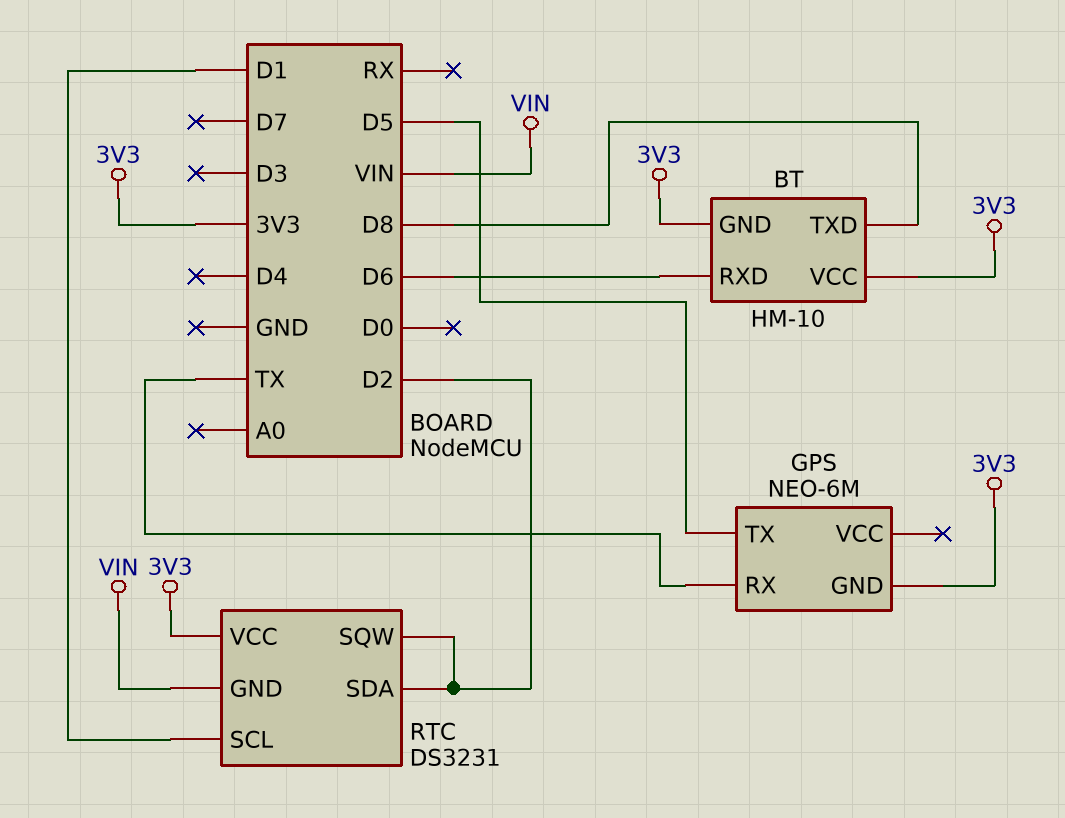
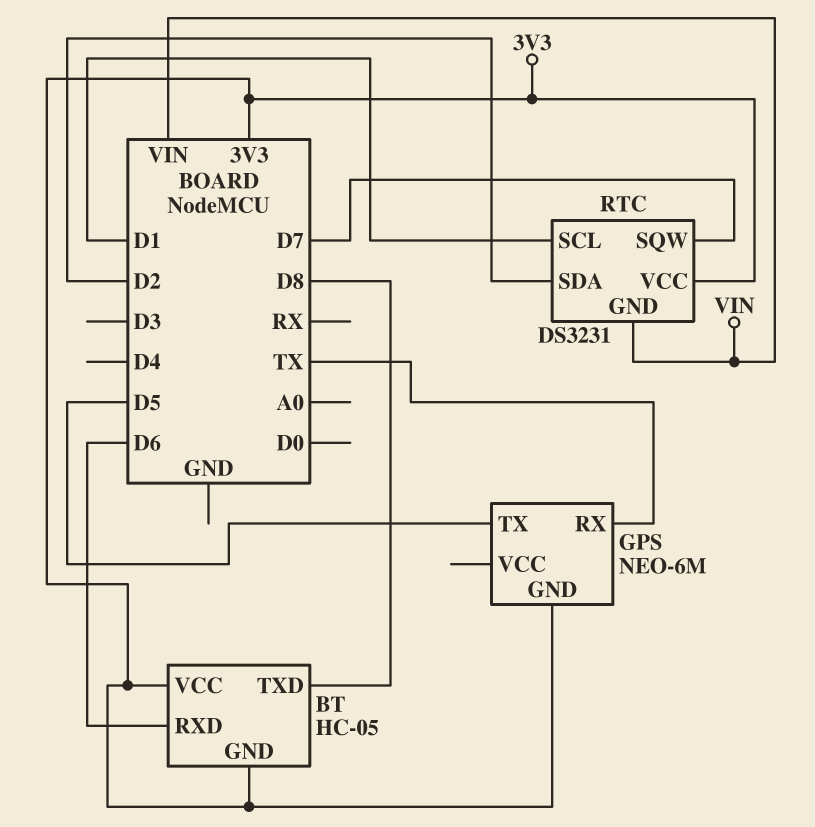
BT: HM-10 -> HC-05
RTC pin SQW: D2 -> D7

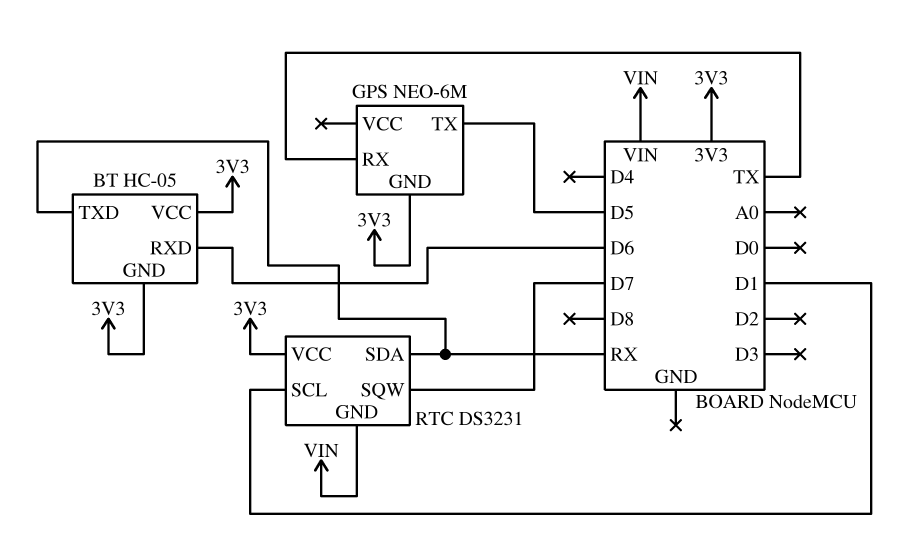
BT pin TXD: D8 -> RX
RTC pin SDA: D2 -> RX

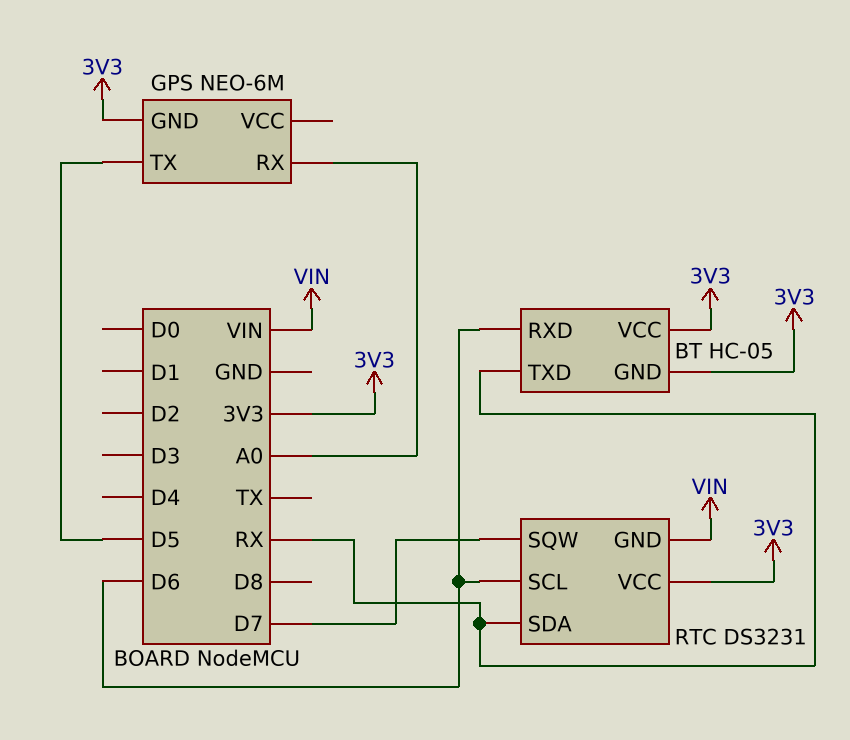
GPS pin RX: TX -> A0
RTC pin SCL: D1 -> D6

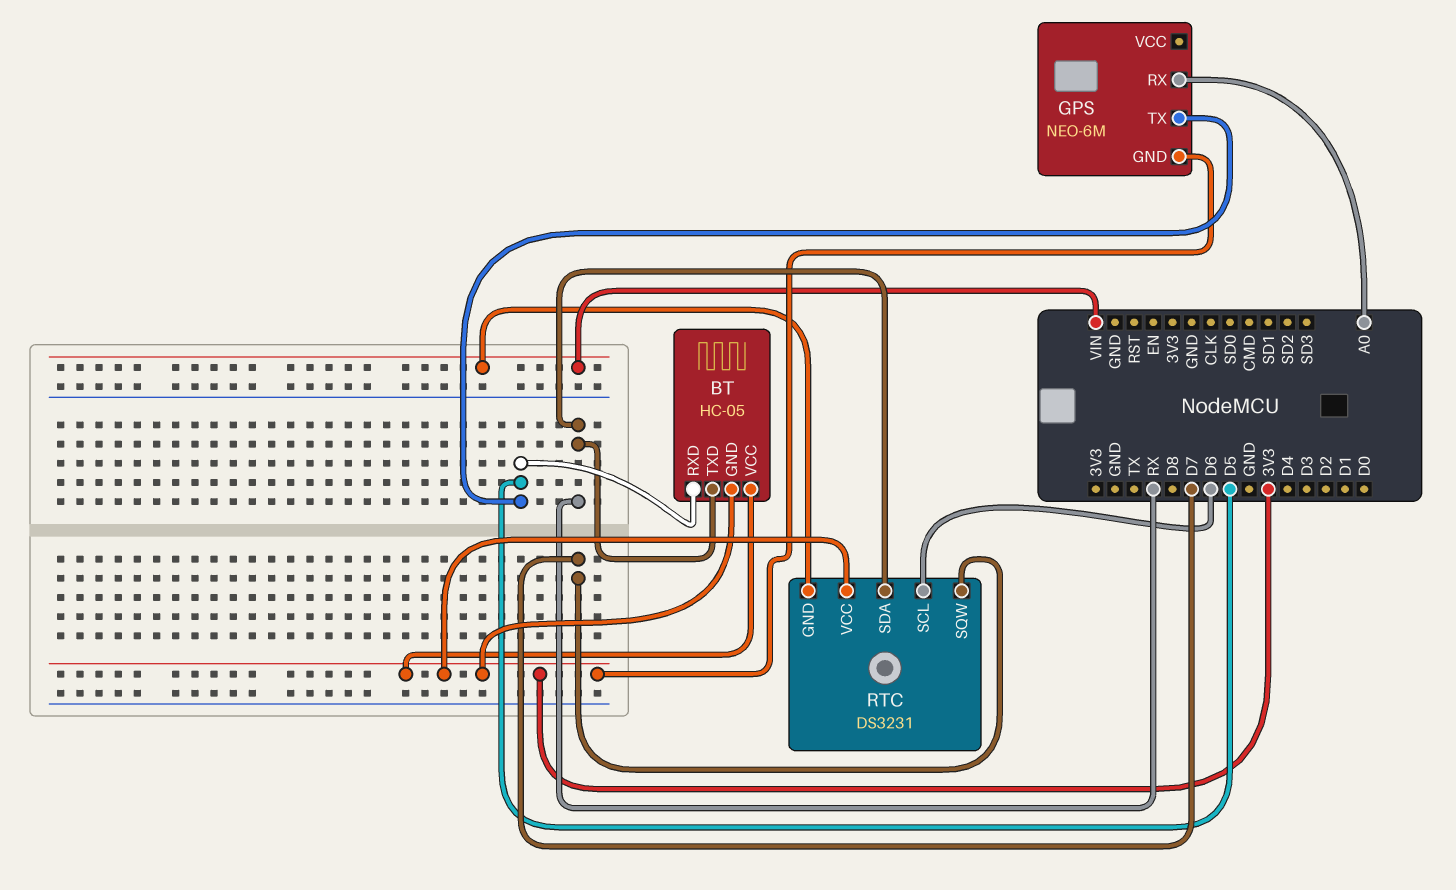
BT pin RXD: D6 -> D5

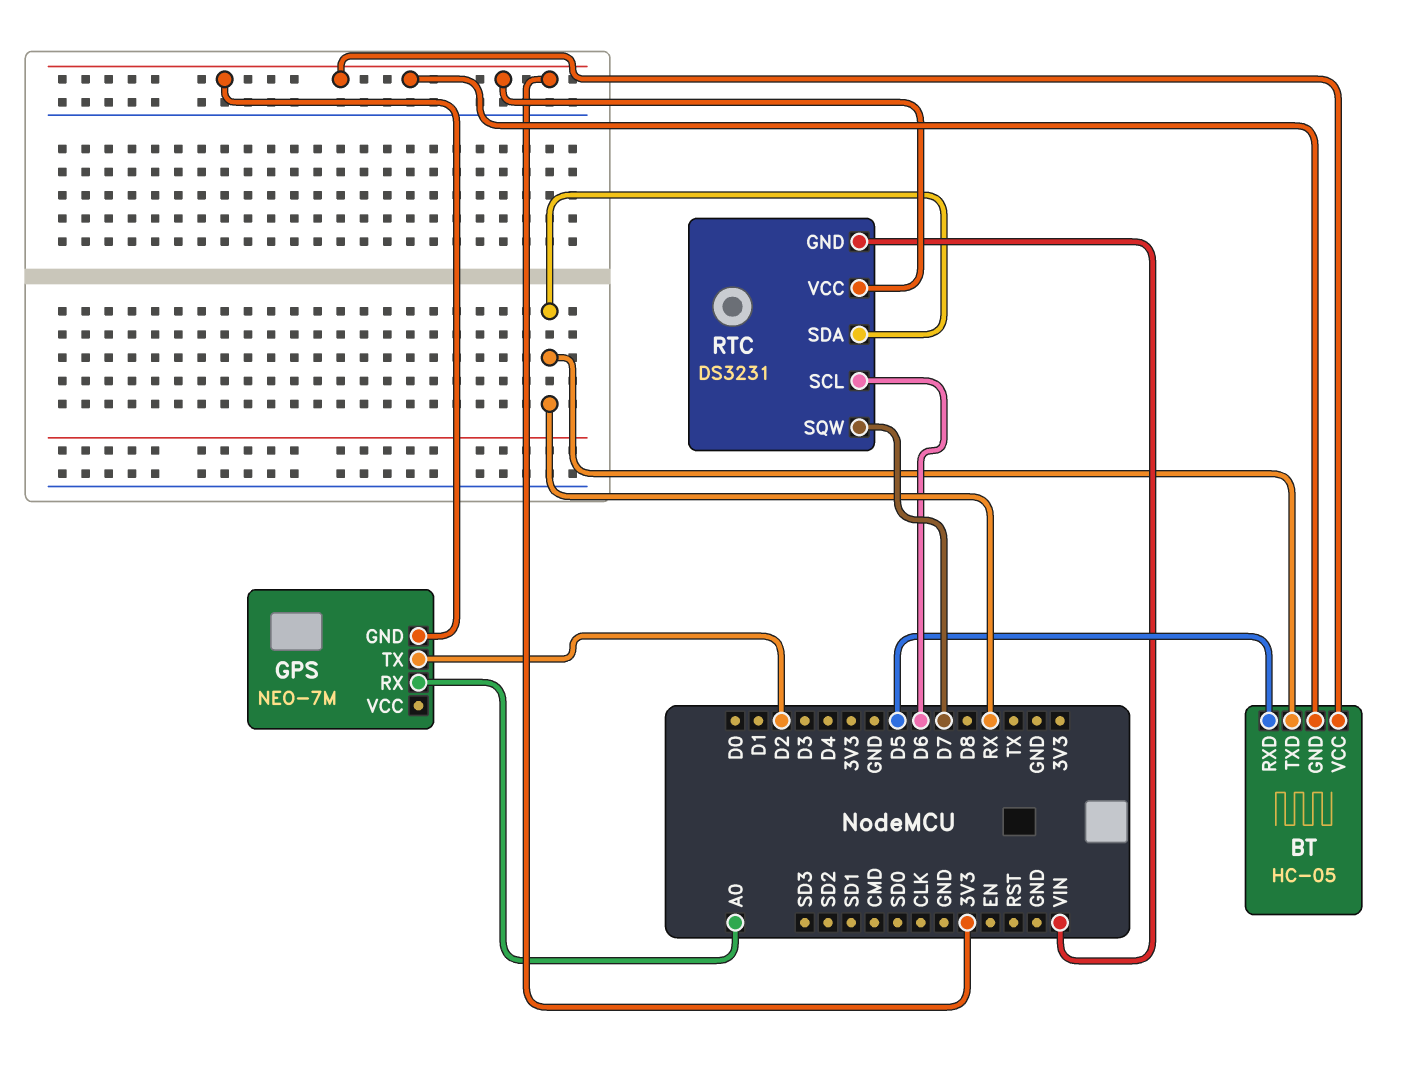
GPS: NEO-6M -> NEO-7M
GPS pin TX: D5 -> D2

